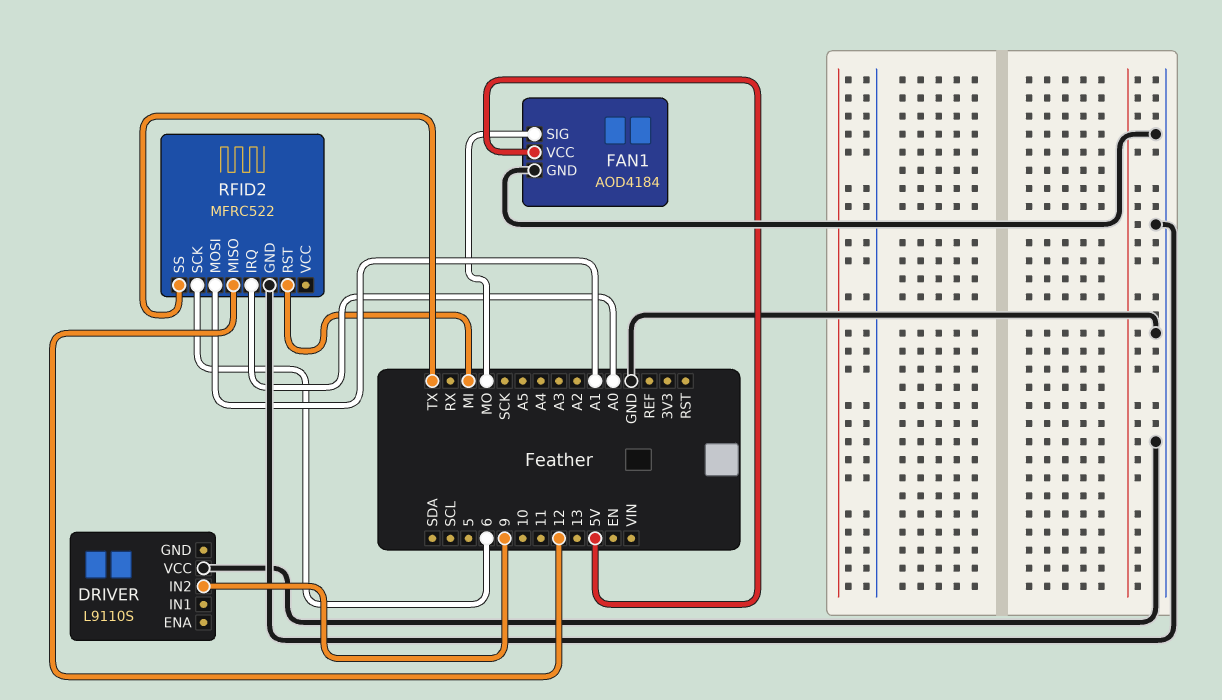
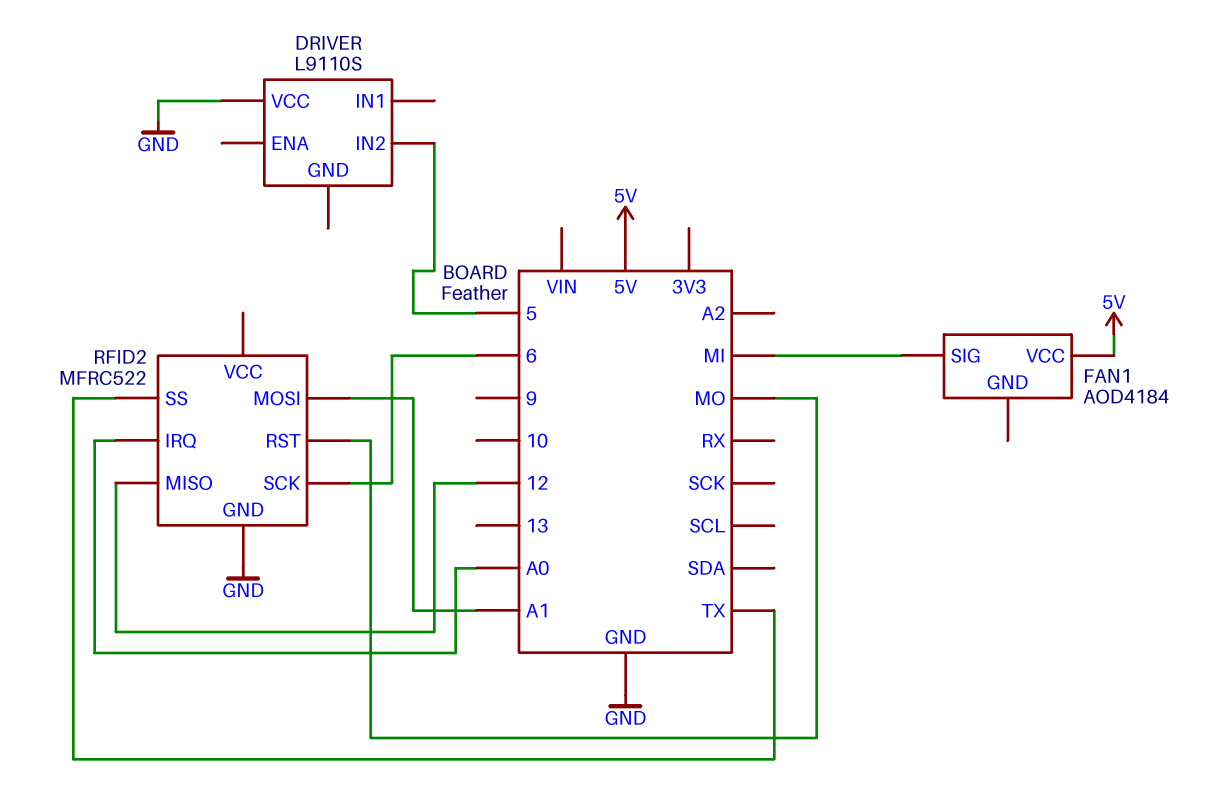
DRIVER pin IN2: 9 -> 5
FAN1 pin GND: GND -> none
FAN1 pin SIG: MO -> MI
RFID2 pin RST: MI -> MO

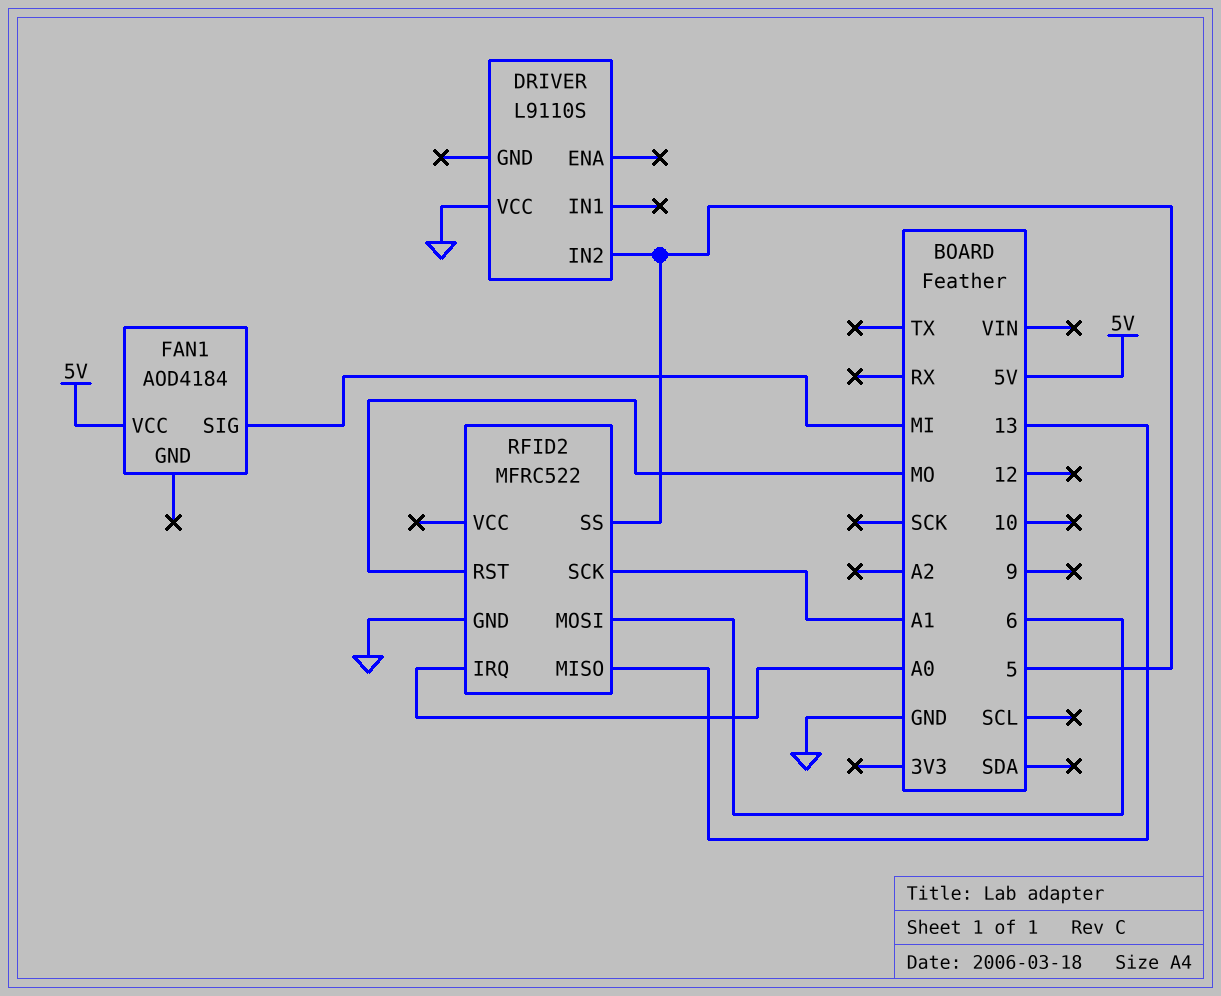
RFID2 pin MISO: 12 -> 13
RFID2 pin MOSI: A1 -> 6
RFID2 pin SCK: 6 -> A1
RFID2 pin SS: TX -> 5

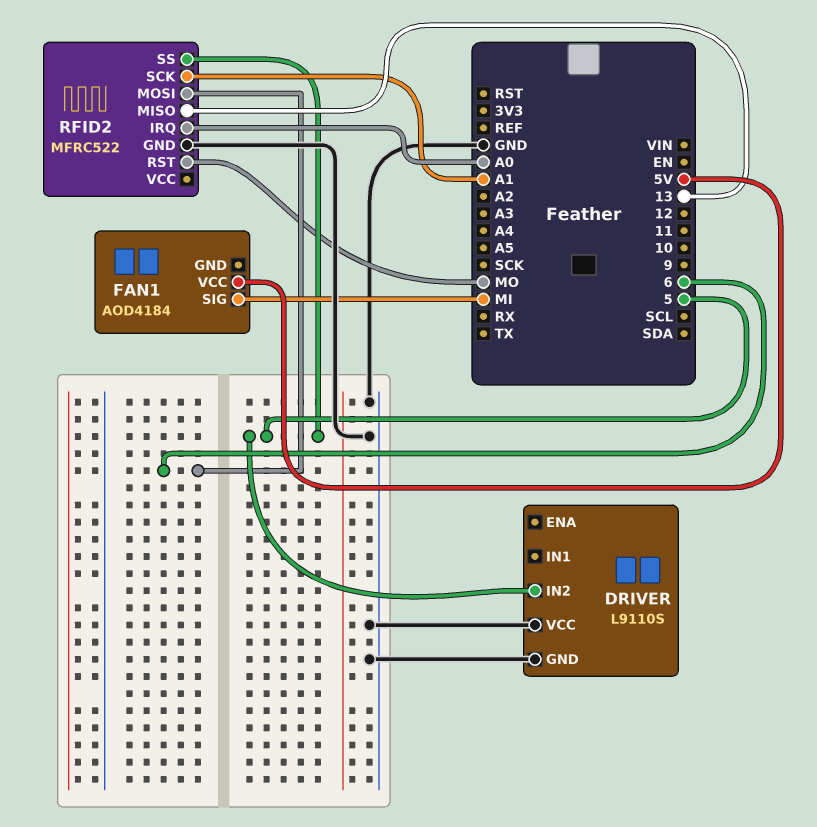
DRIVER pin GND: none -> GND

